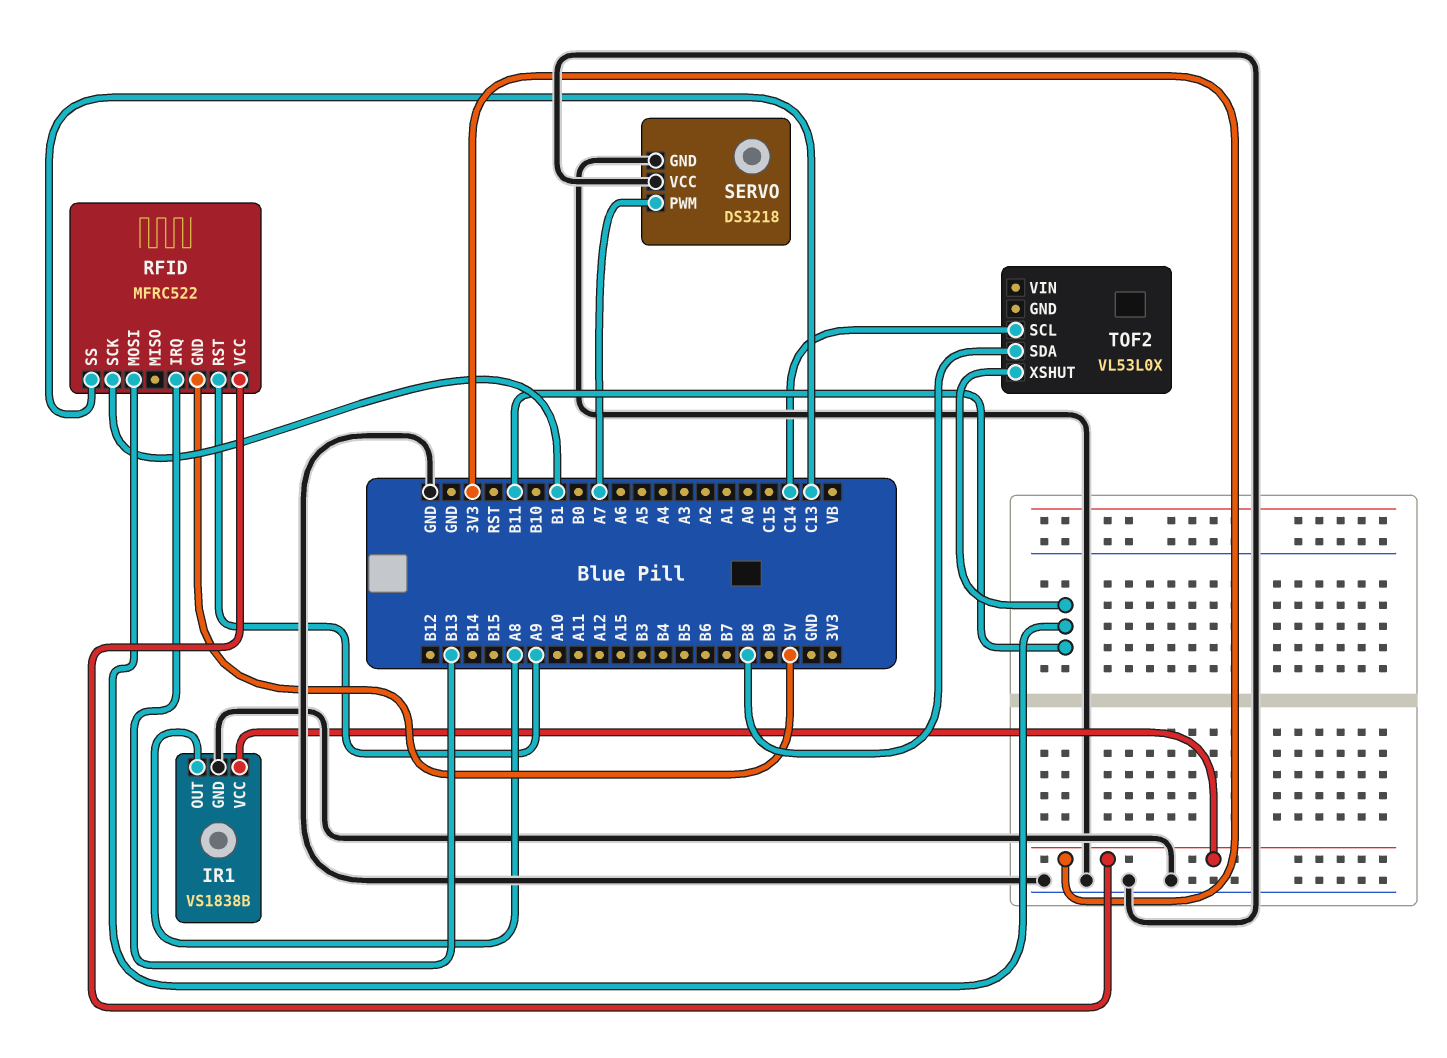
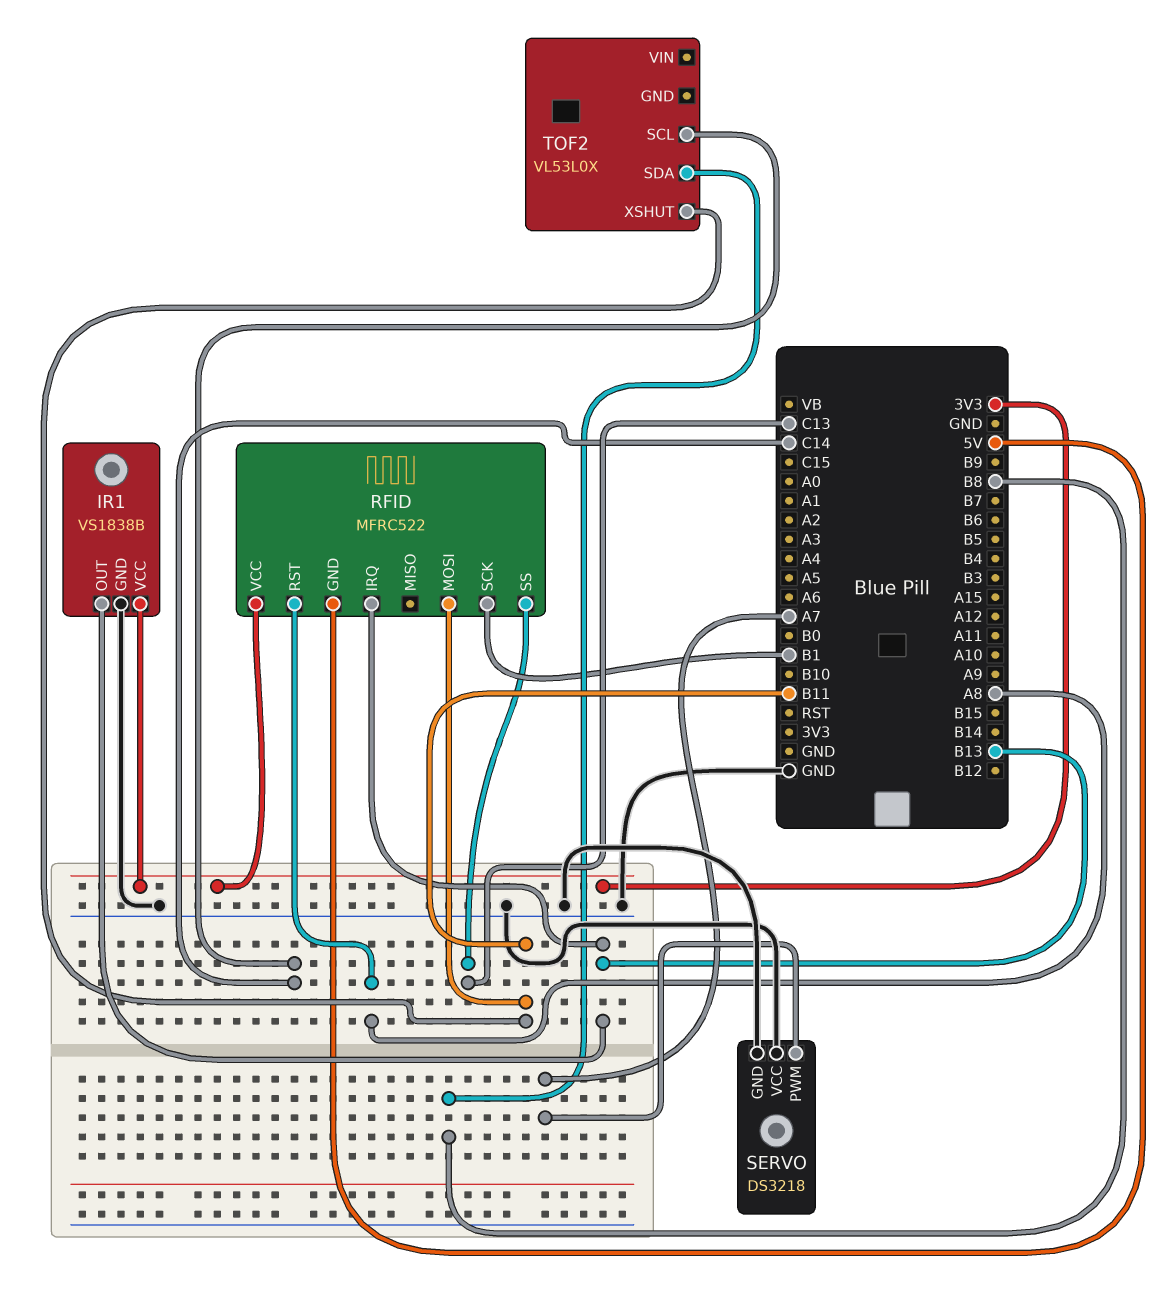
IR1 pin OUT: A8 -> B13
RFID pin RST: A9 -> A8

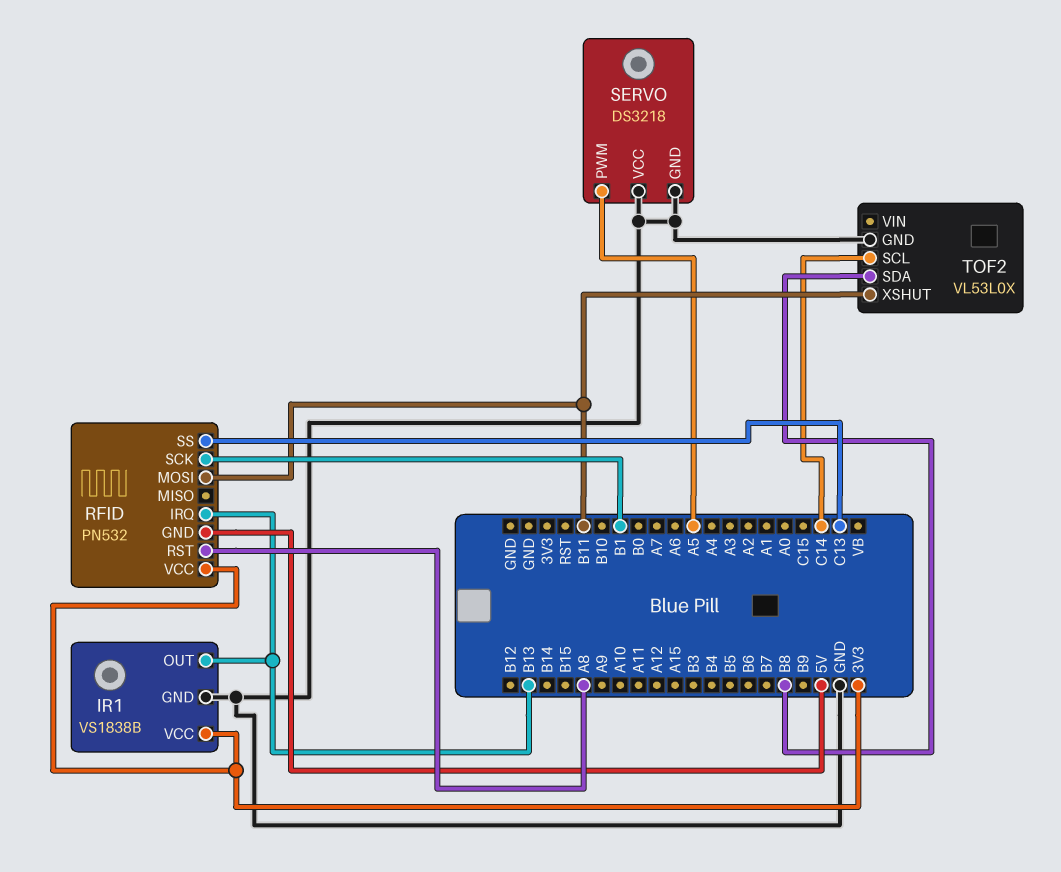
RFID: MFRC522 -> PN532
SERVO pin PWM: A7 -> A5
TOF2 pin GND: none -> GND

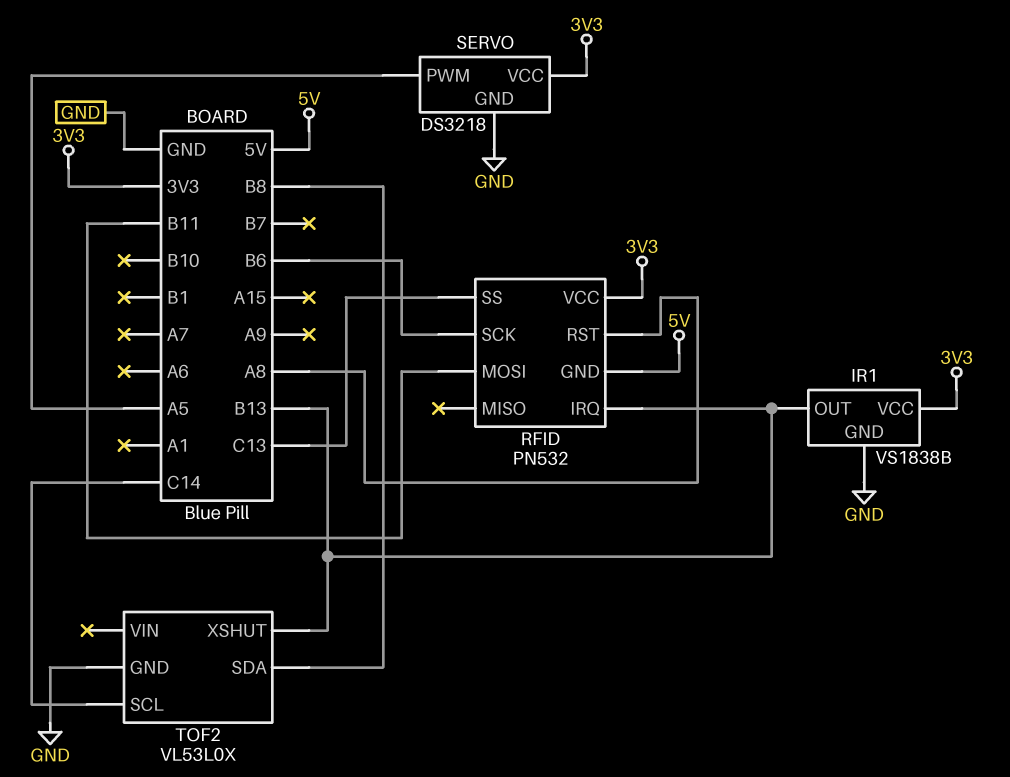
RFID pin SCK: B1 -> B6
SERVO pin VCC: GND -> 3V3
TOF2 pin XSHUT: B11 -> B13

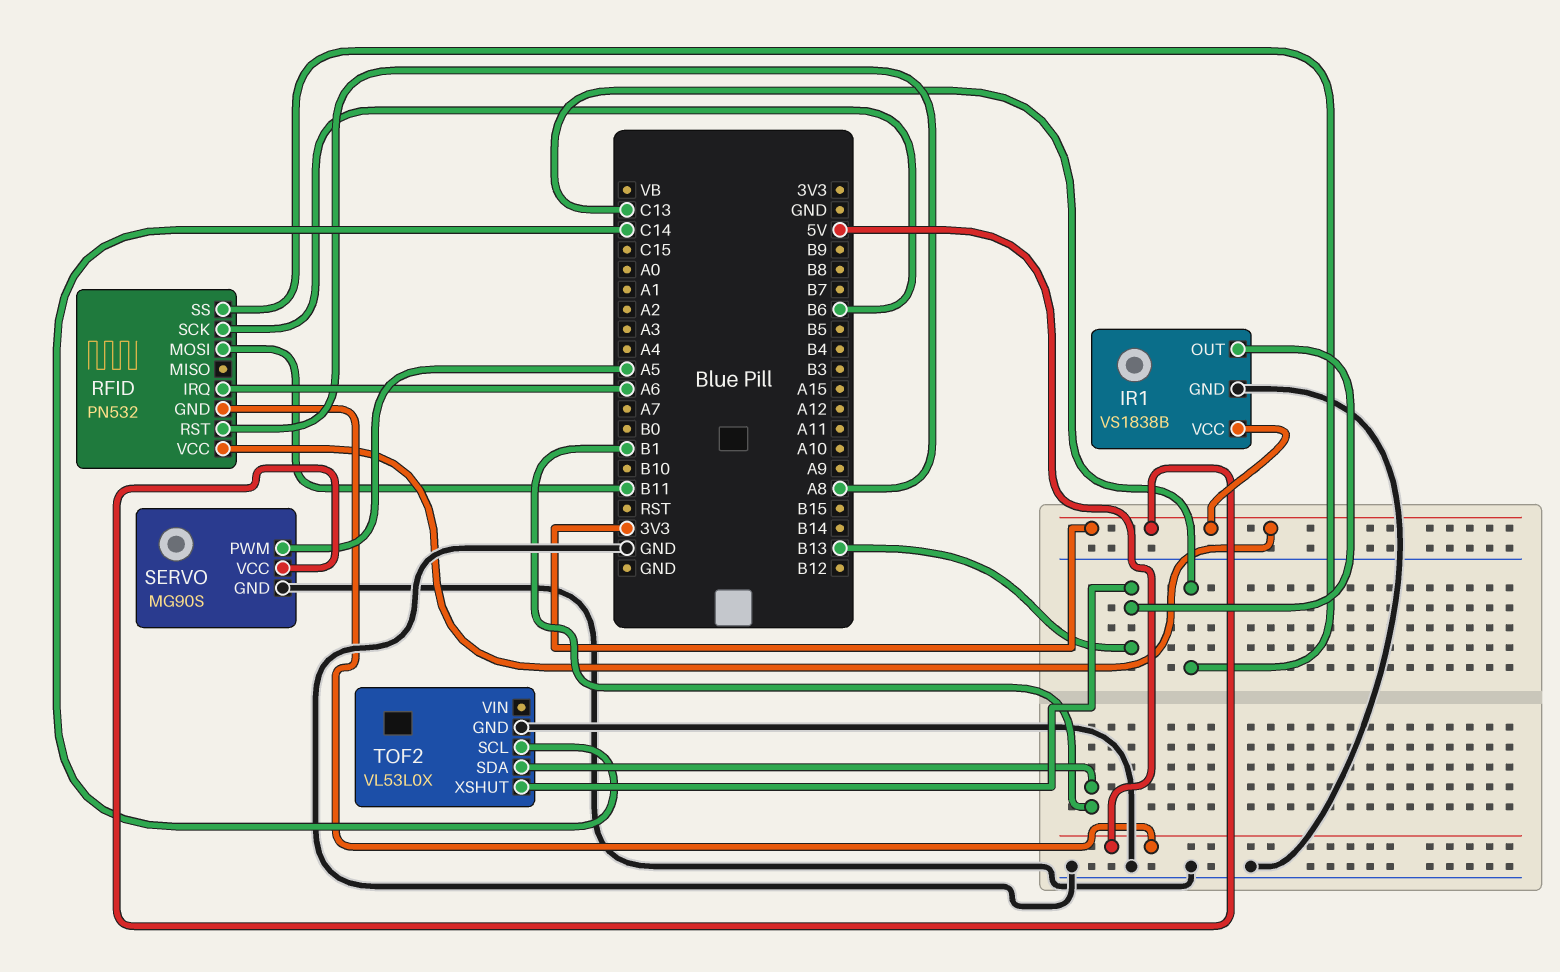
RFID pin IRQ: B13 -> A6
SERVO: DS3218 -> MG90S
TOF2 pin SDA: B8 -> B1

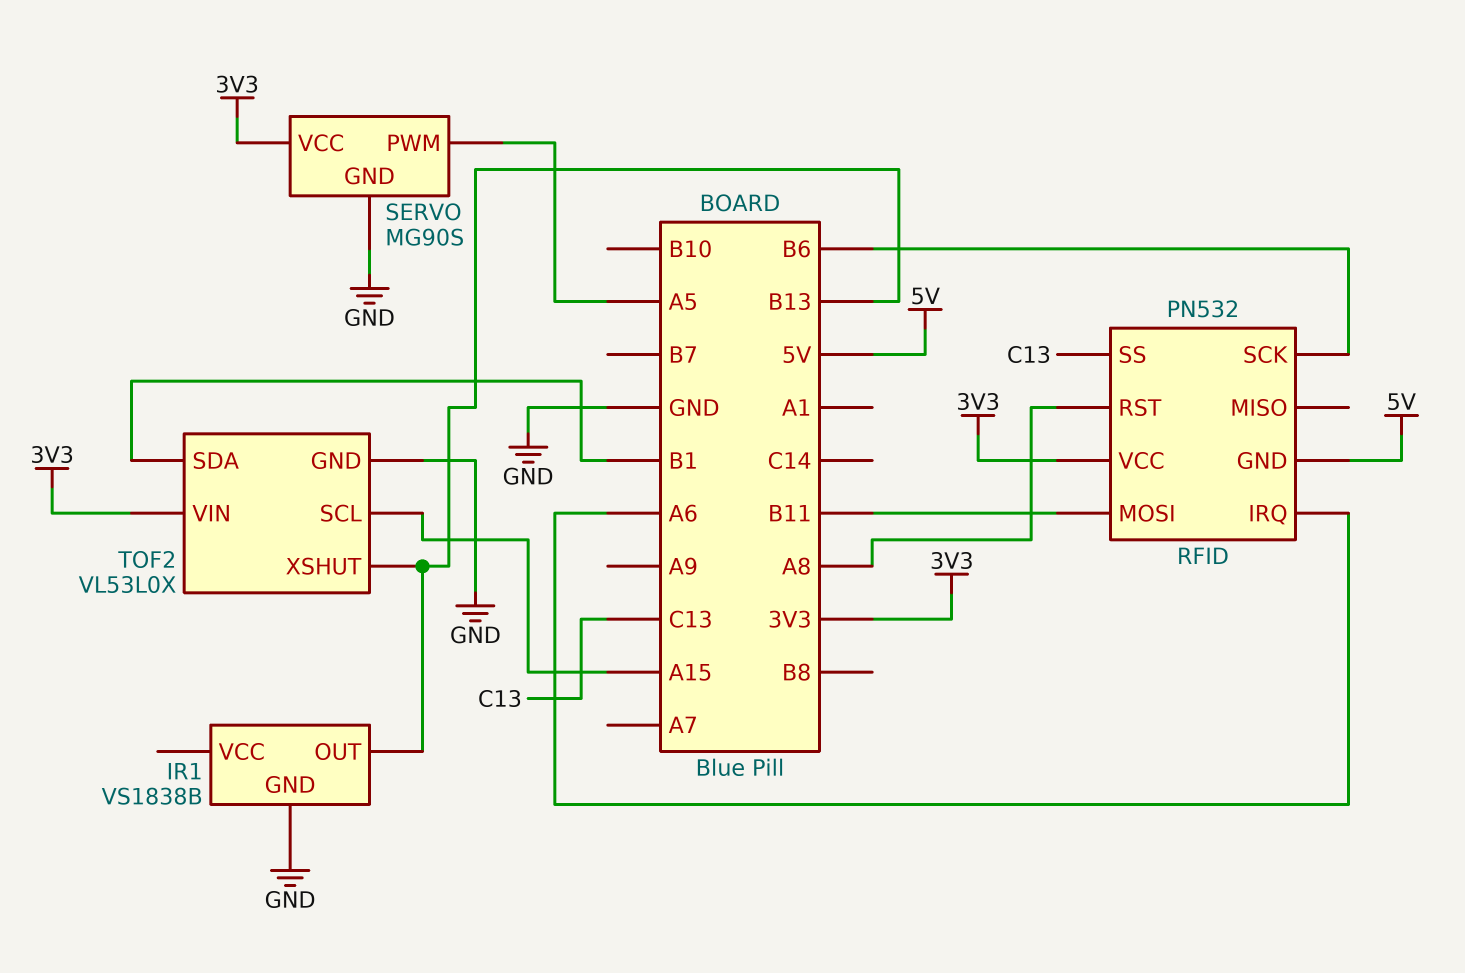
IR1 pin VCC: 3V3 -> none
TOF2 pin SCL: C14 -> A15
TOF2 pin VIN: none -> 3V3

